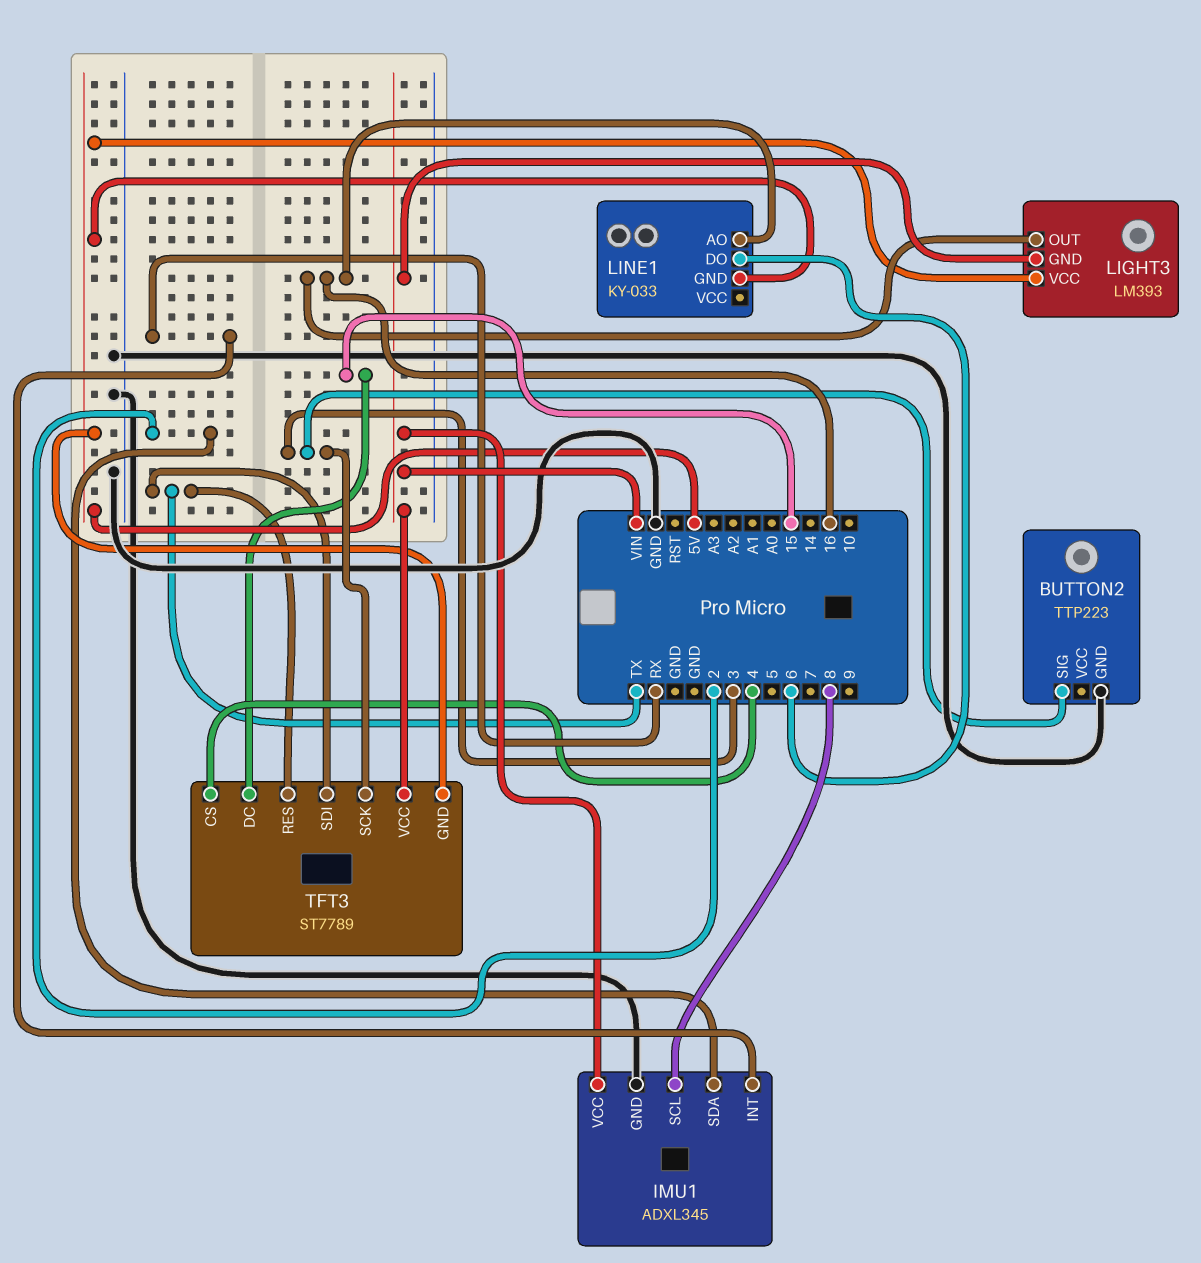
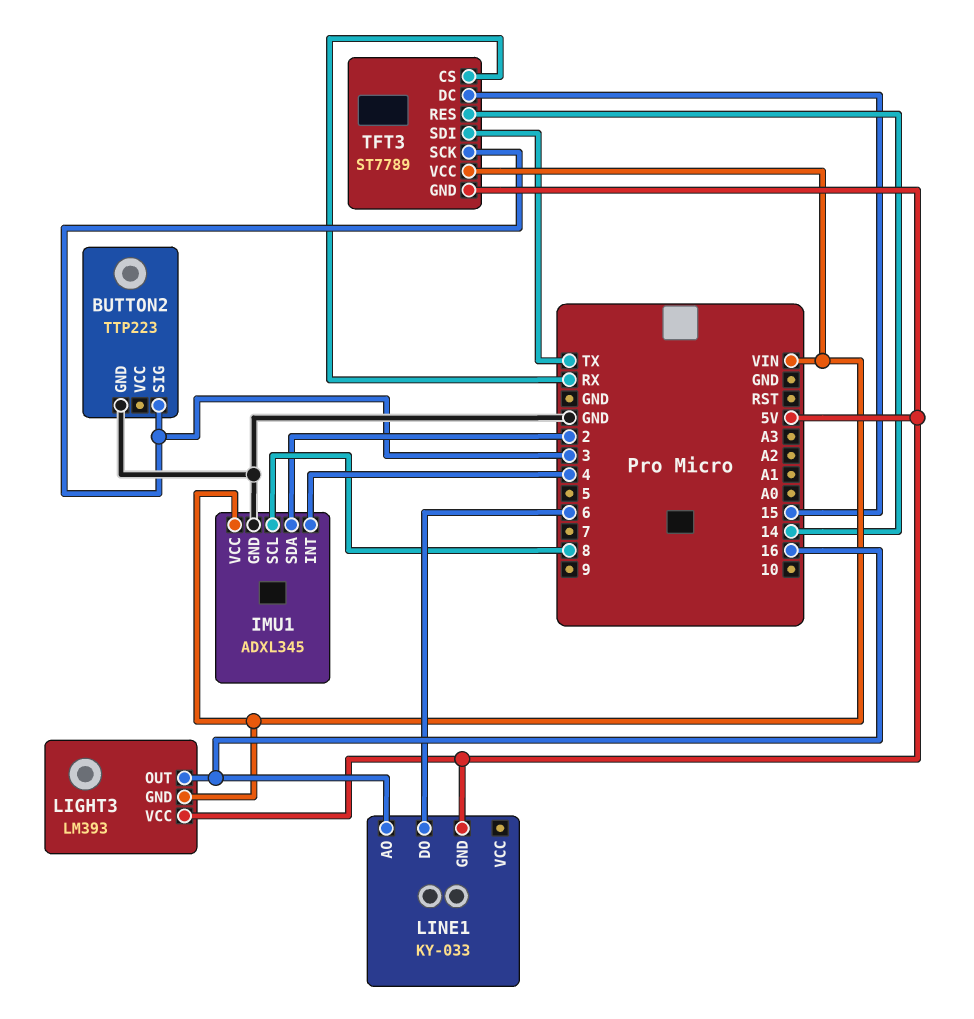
IMU1 pin INT: RX -> 4
TFT3 pin CS: 4 -> RX
TFT3 pin RES: TX -> 14

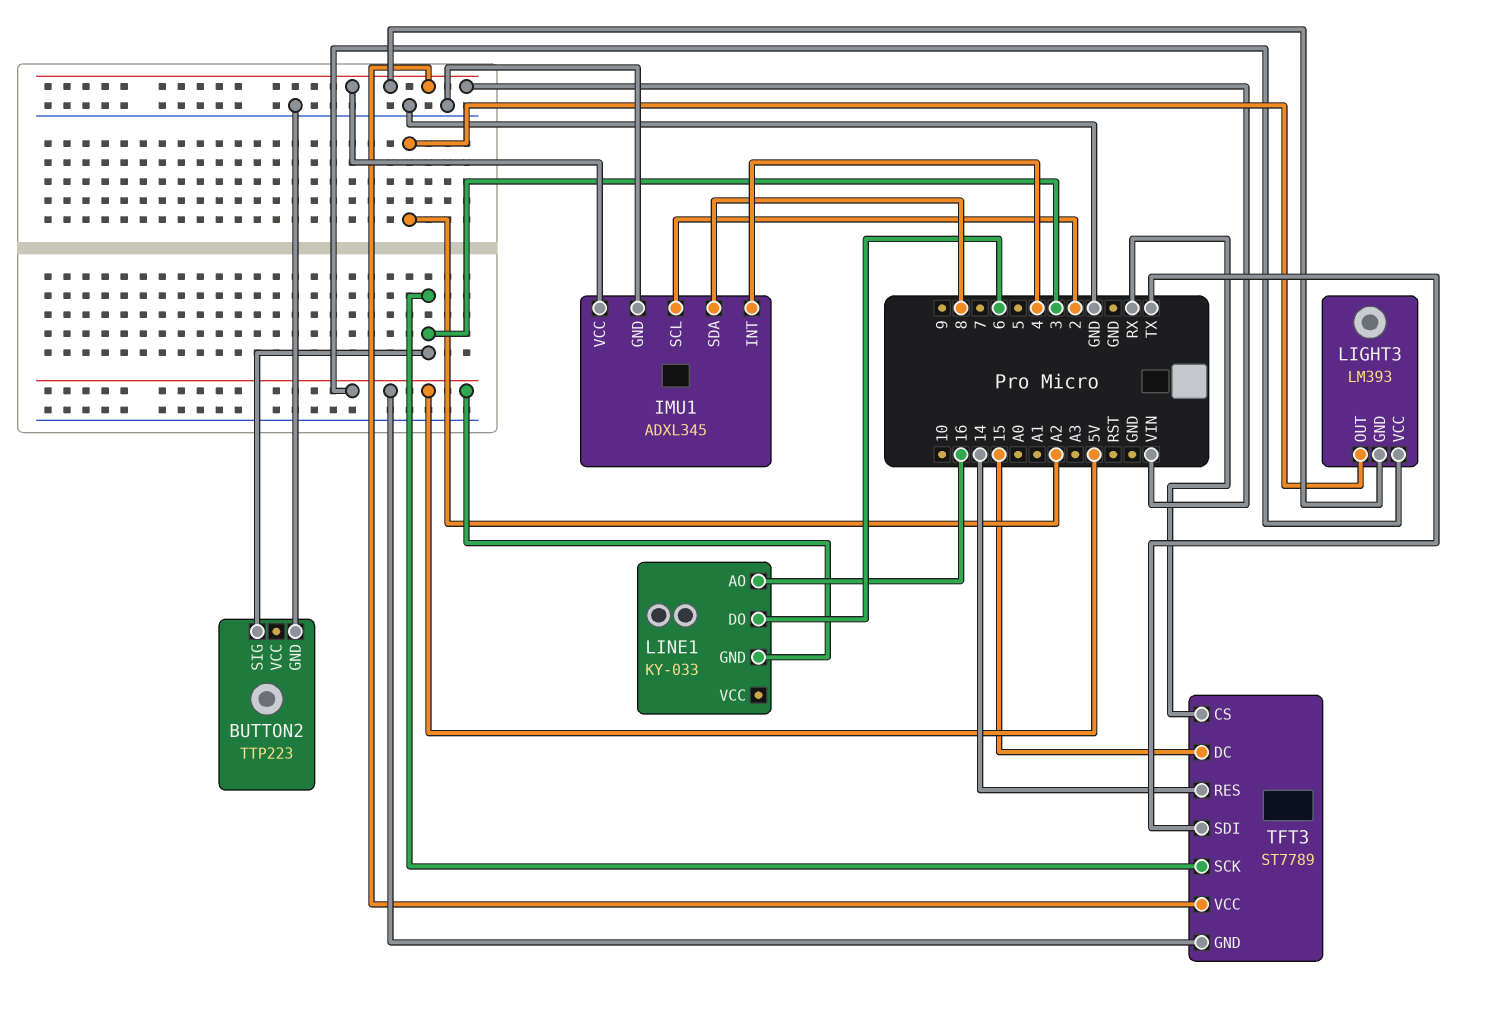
IMU1 pin SCL: 8 -> 2
IMU1 pin SDA: 2 -> 8
LIGHT3 pin OUT: 16 -> A2

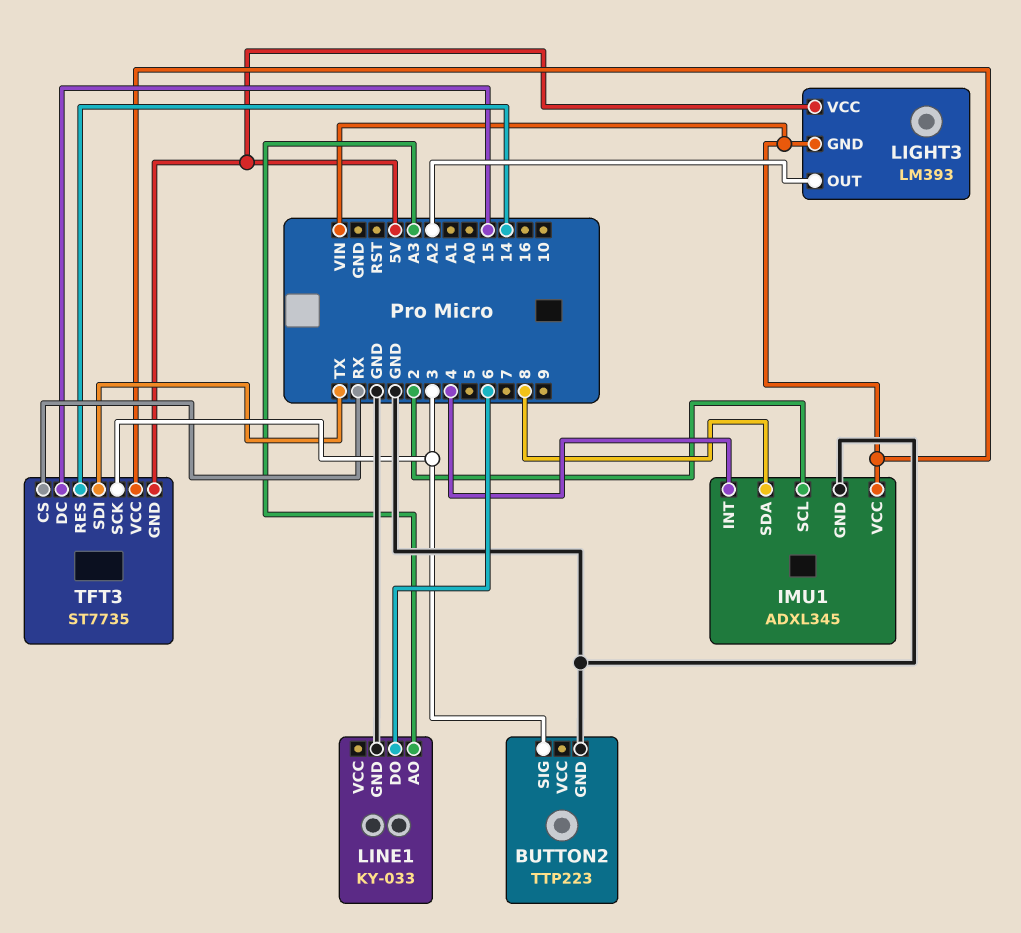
LINE1 pin AO: 16 -> A3
LINE1 pin GND: 5V -> GND
TFT3: ST7789 -> ST7735

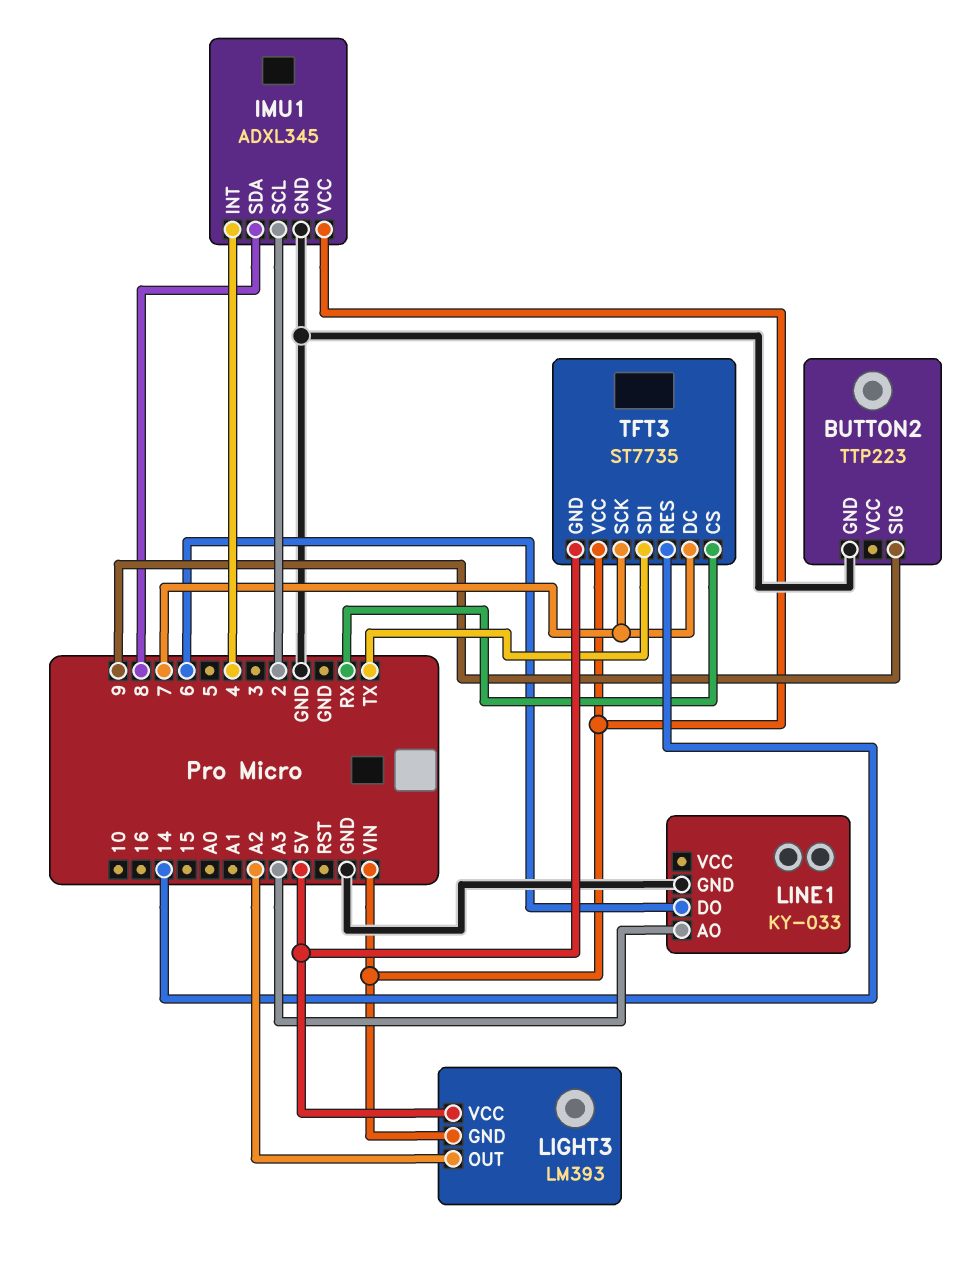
BUTTON2 pin SIG: 3 -> 9
TFT3 pin DC: 15 -> 7
TFT3 pin SCK: 3 -> 7

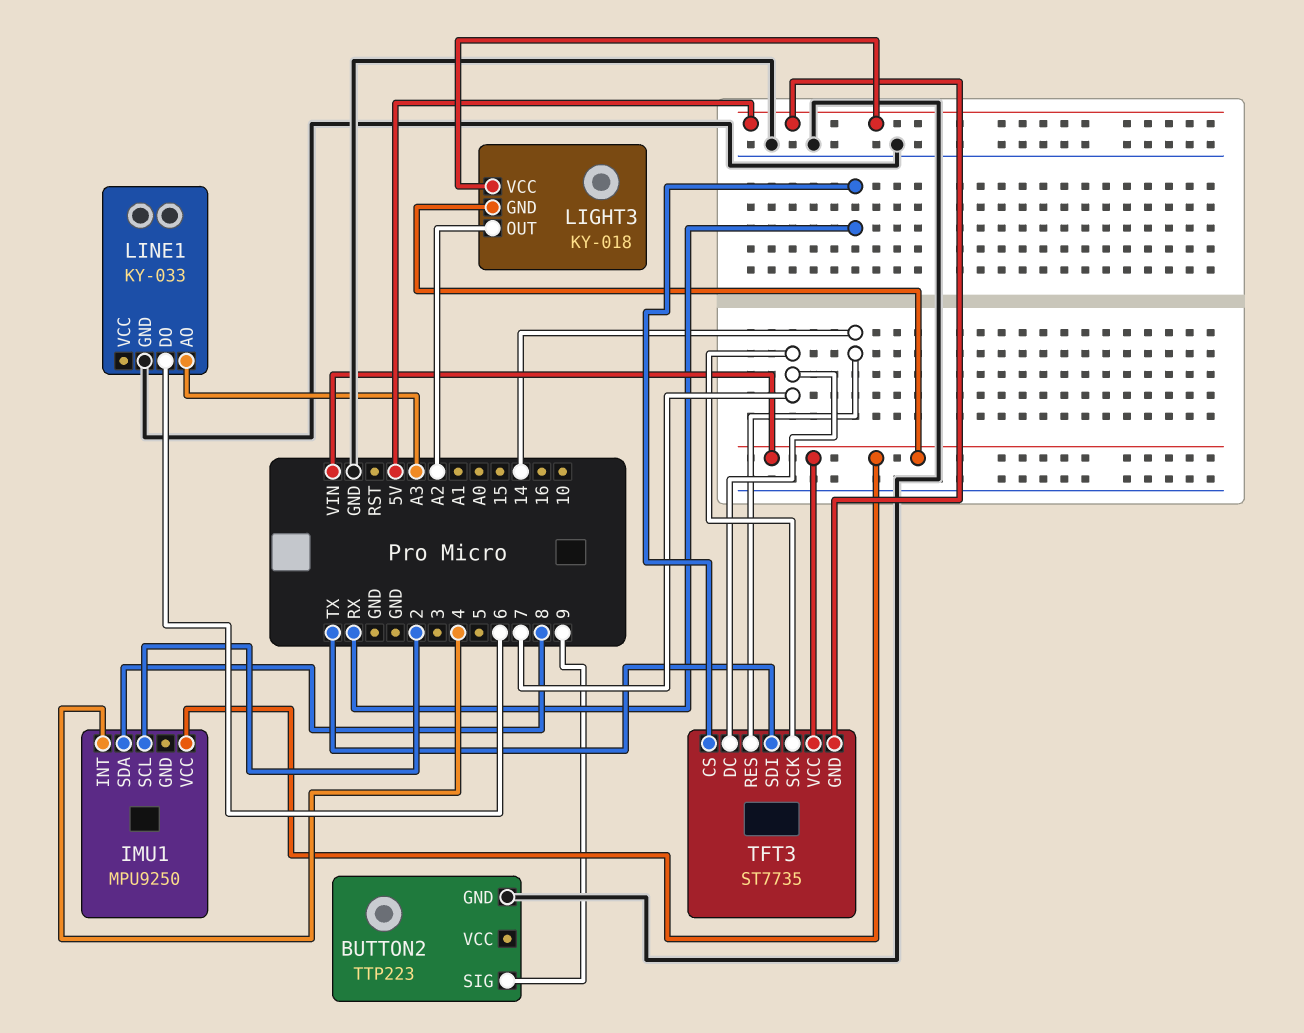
IMU1: ADXL345 -> MPU9250
IMU1 pin GND: GND -> none
LIGHT3: LM393 -> KY-018

